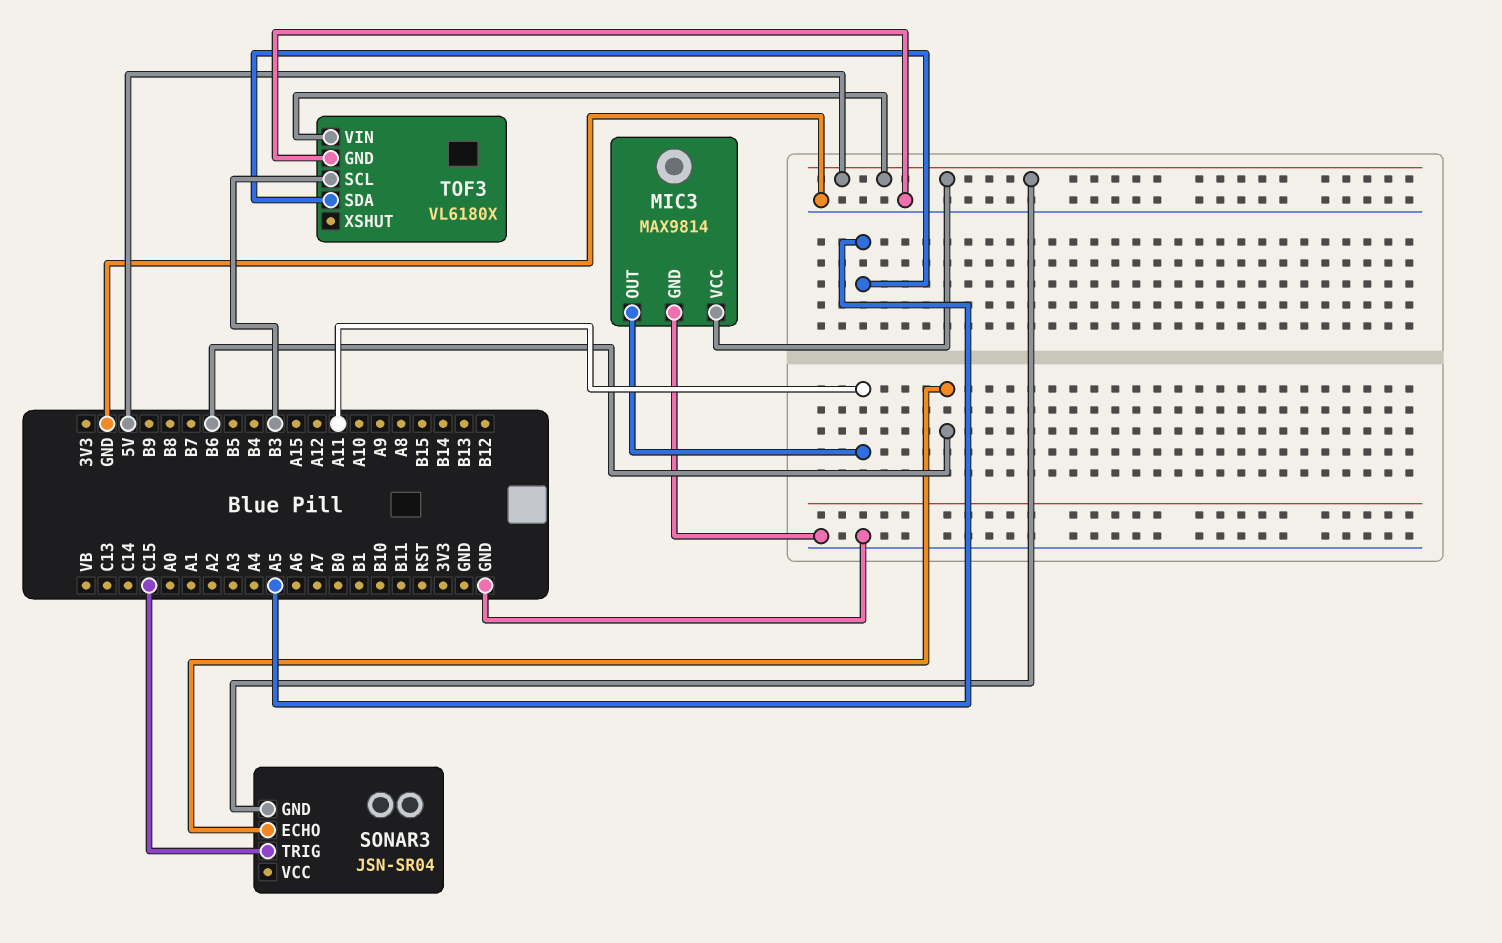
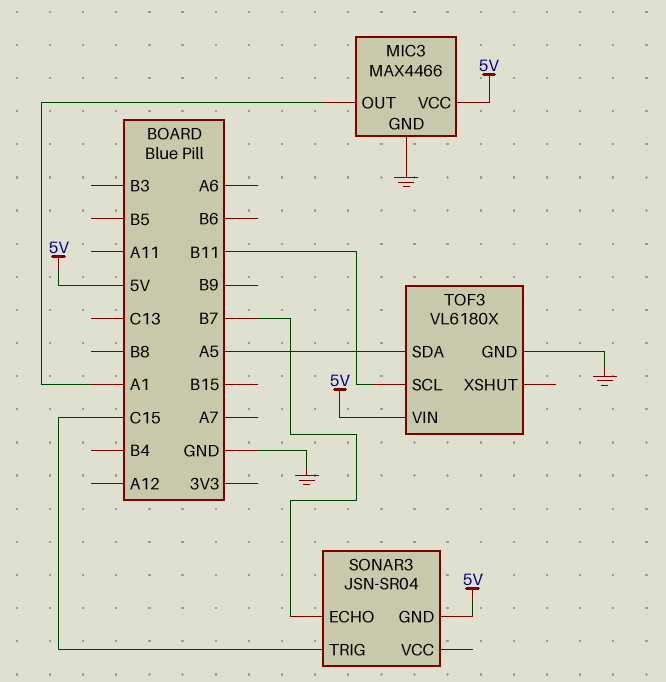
MIC3: MAX9814 -> MAX4466
MIC3 pin OUT: A11 -> A1
SONAR3 pin ECHO: B6 -> B7
TOF3 pin SCL: B3 -> B11

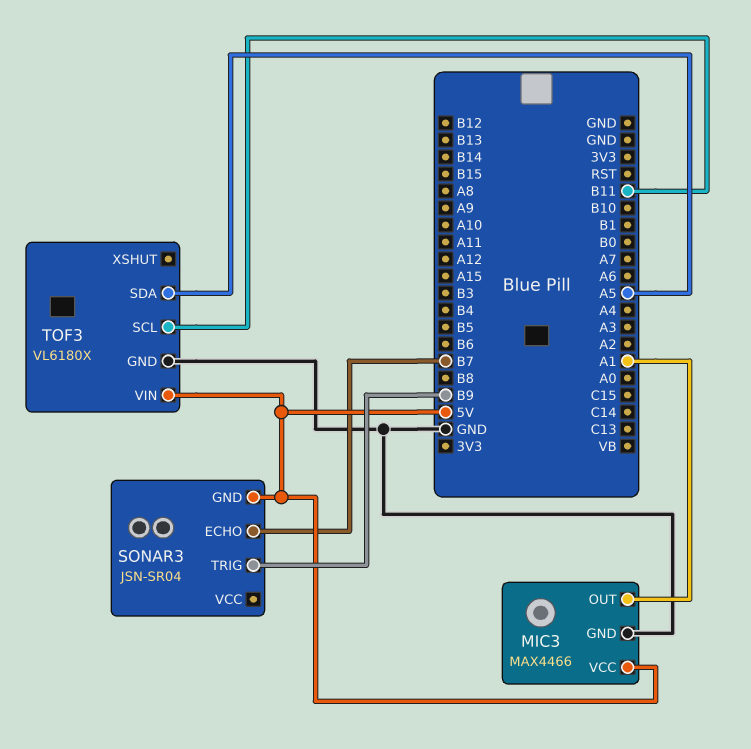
SONAR3 pin TRIG: C15 -> B9

